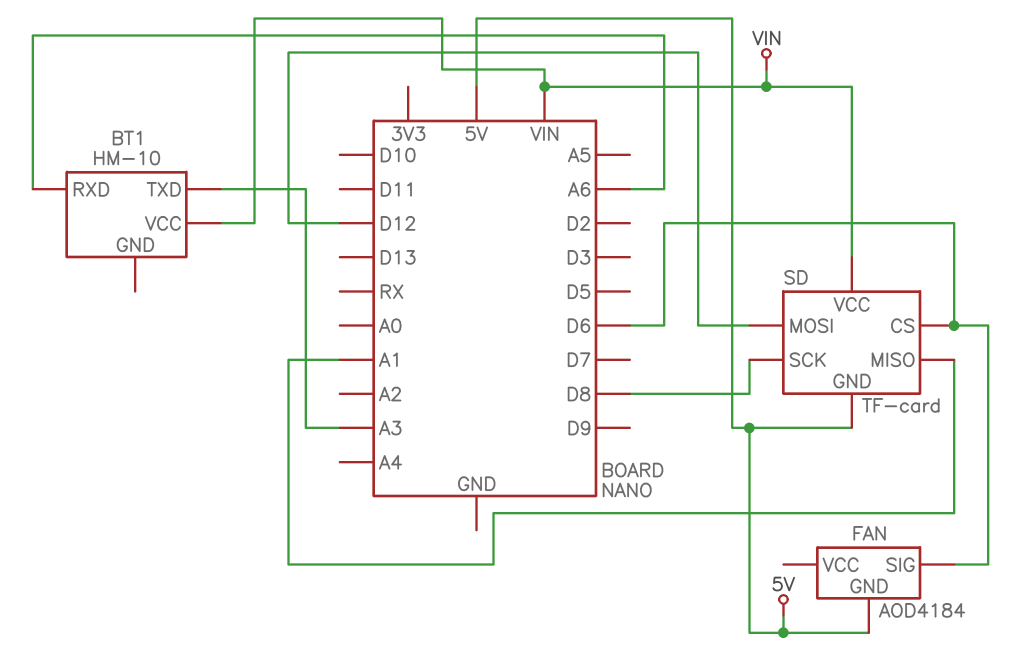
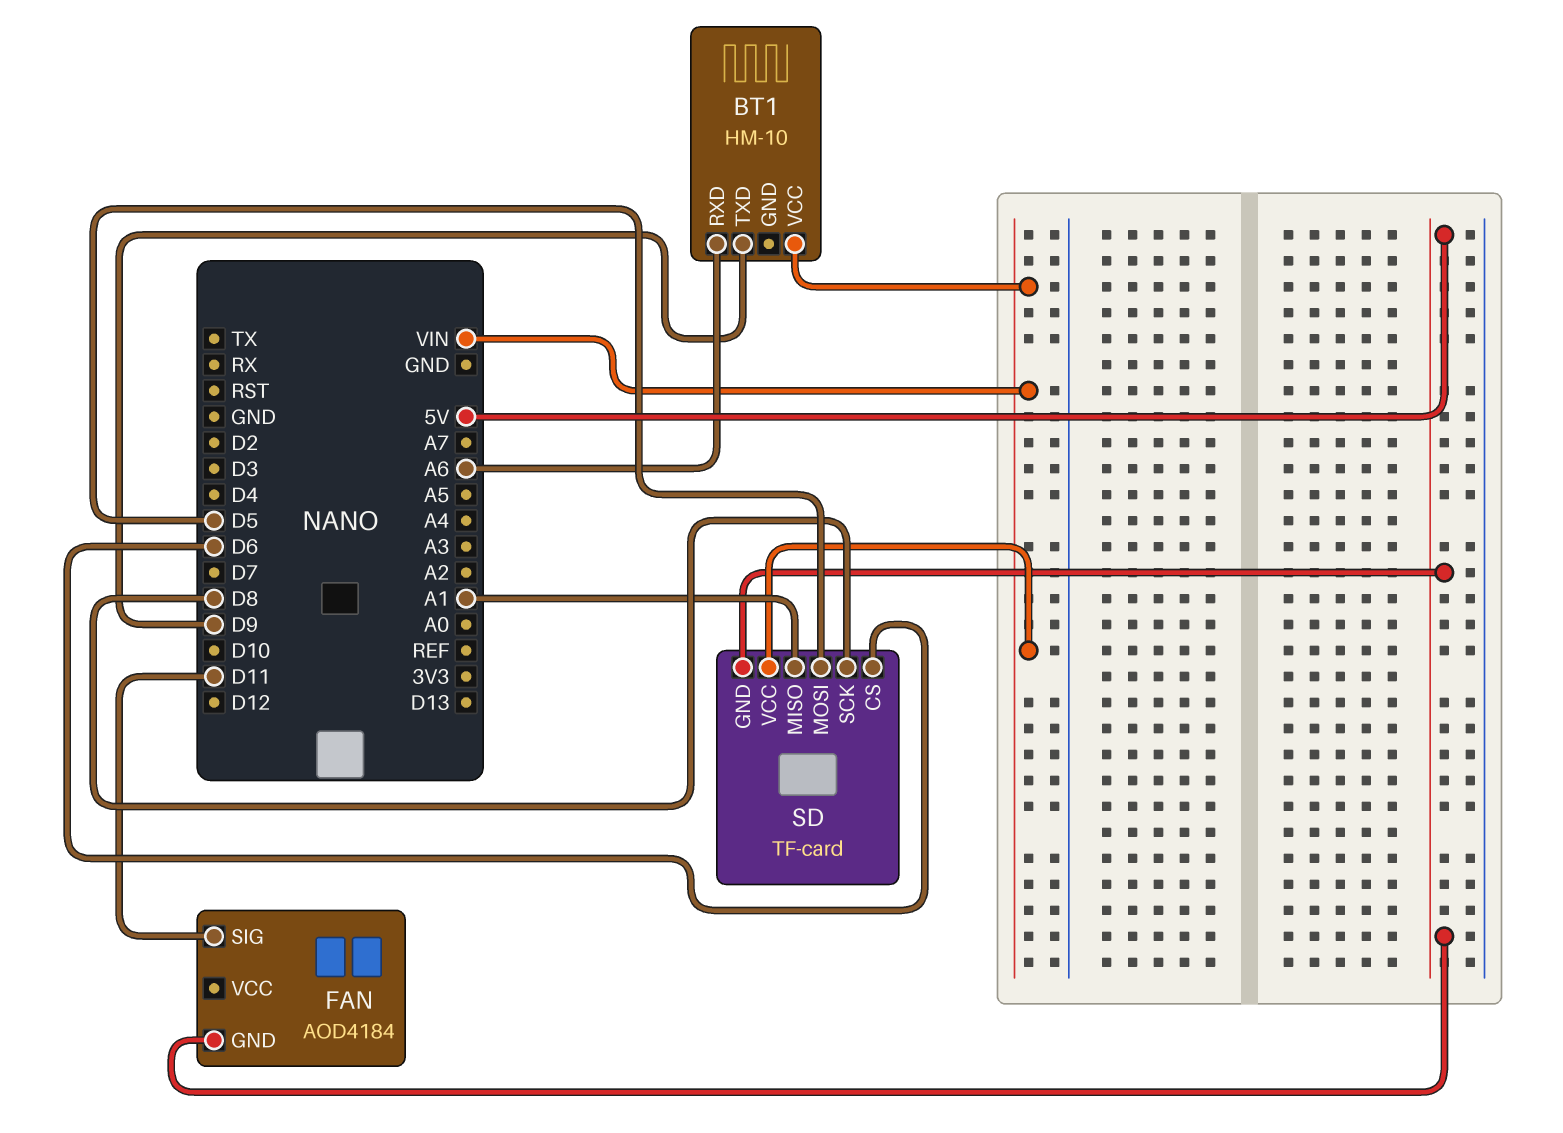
BT1 pin TXD: A3 -> D9
FAN pin SIG: D6 -> D11
SD pin MOSI: D12 -> D5

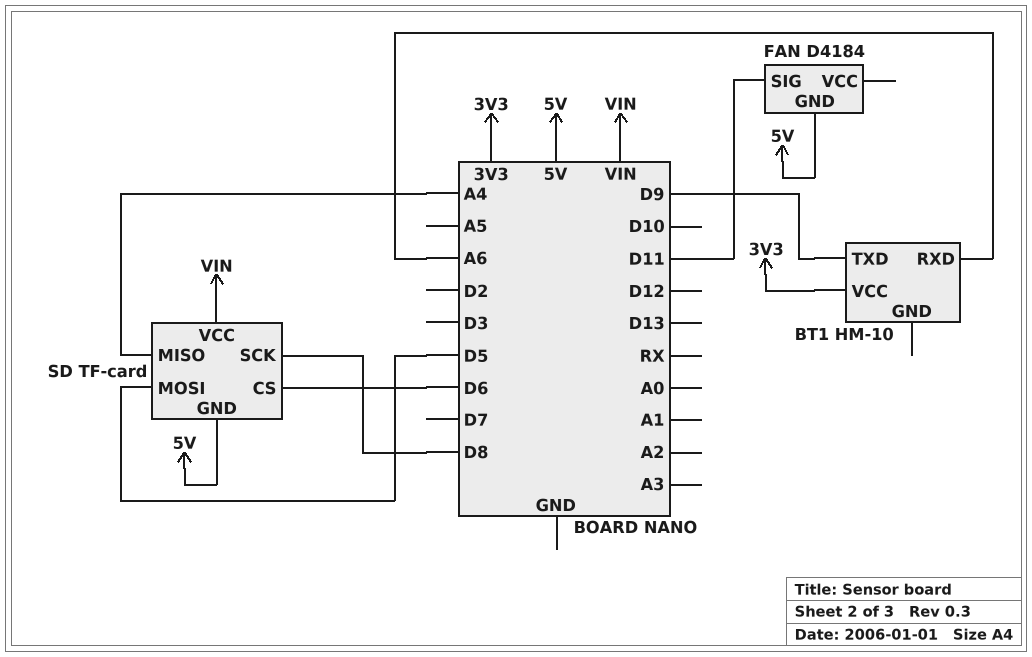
BT1 pin VCC: VIN -> 3V3
FAN: AOD4184 -> D4184
SD pin MISO: A1 -> A4

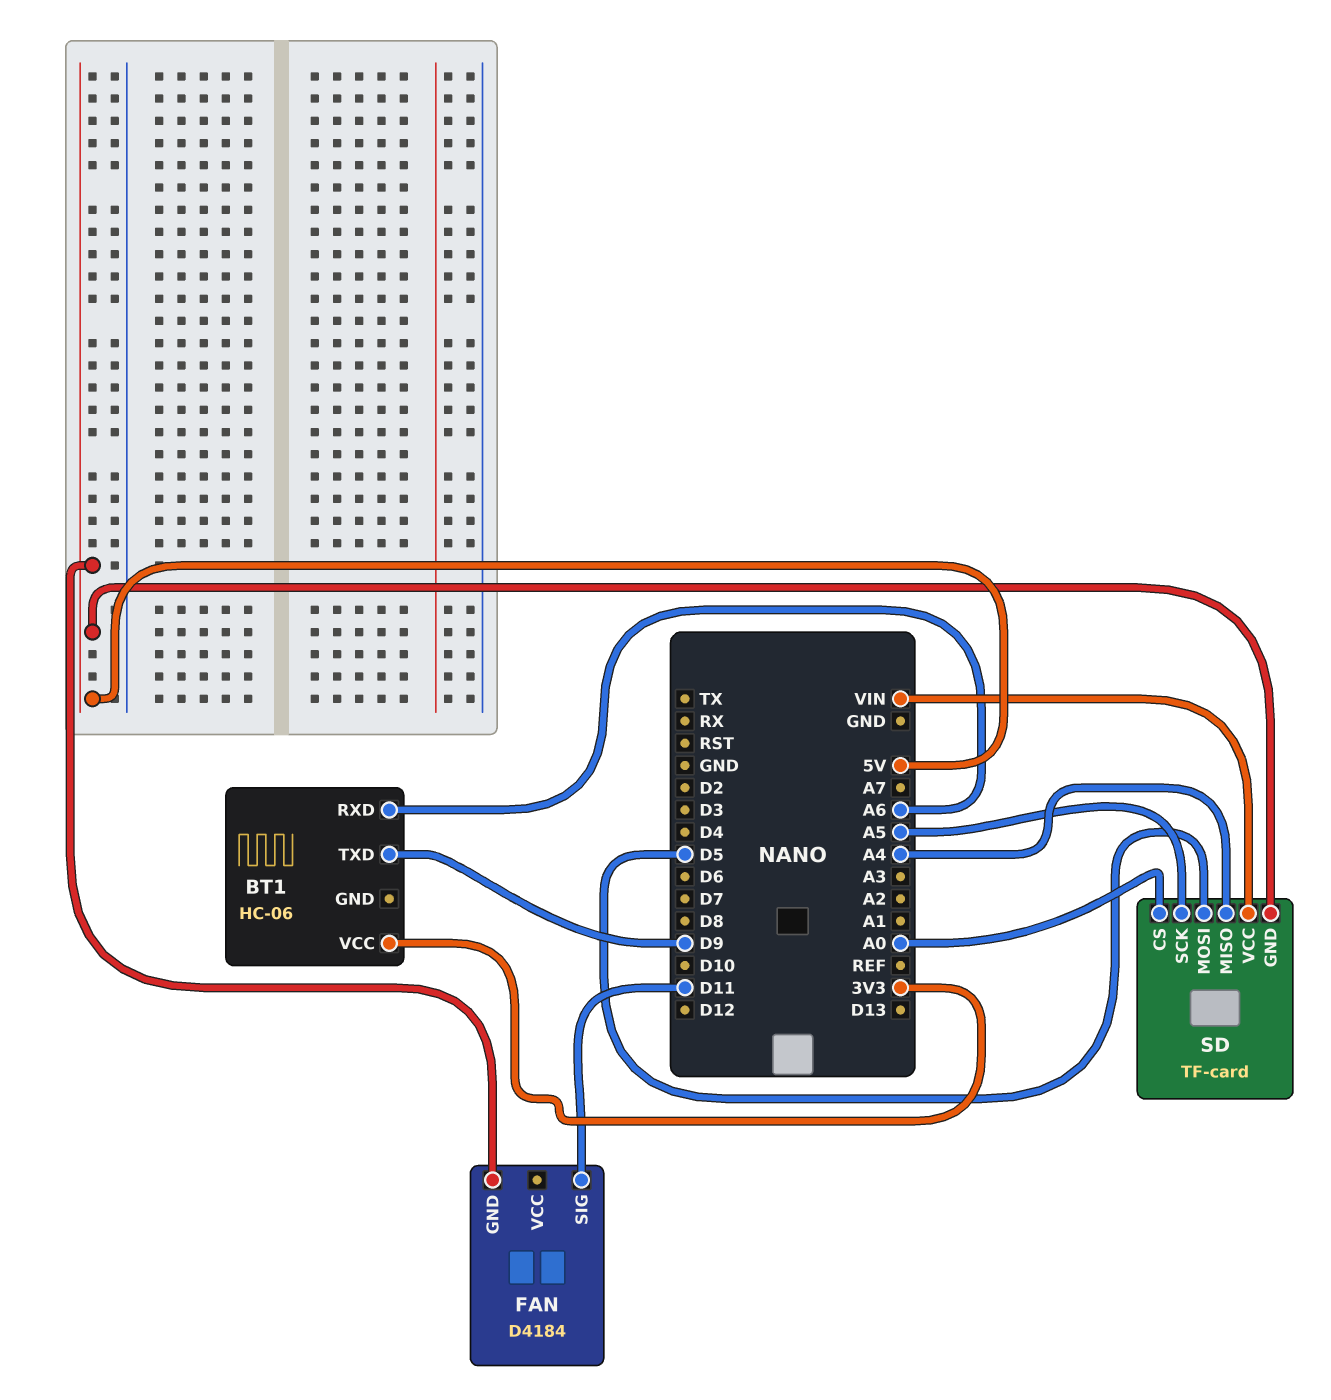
BT1: HM-10 -> HC-06
SD pin CS: D6 -> A0
SD pin SCK: D8 -> A5

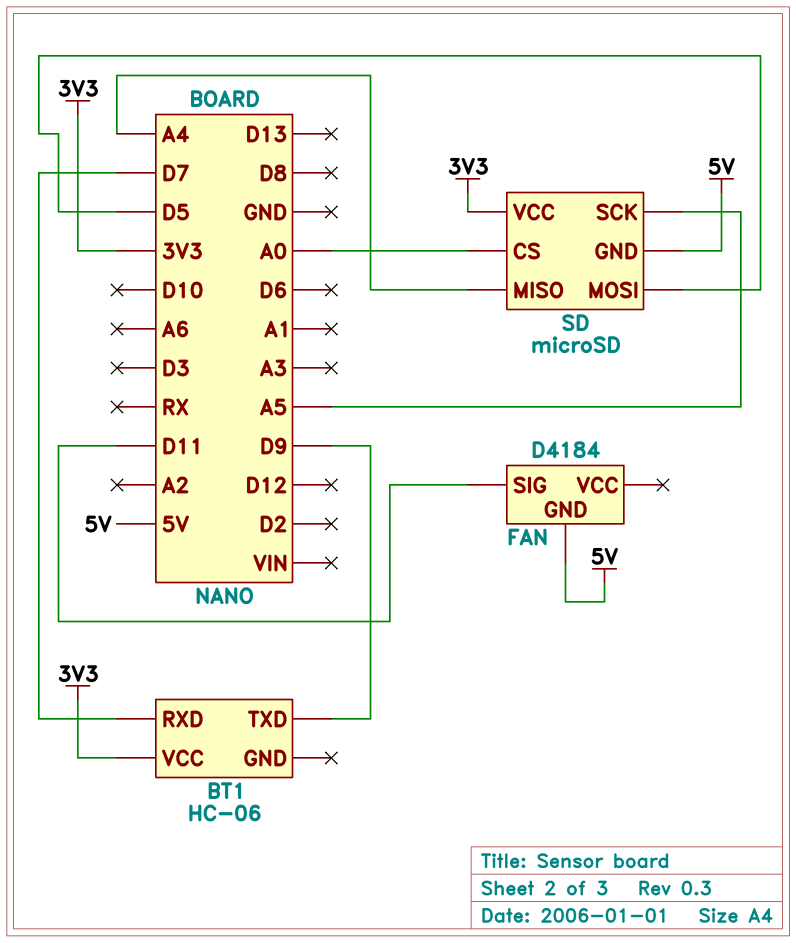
BT1 pin RXD: A6 -> D7
SD: TF-card -> microSD
SD pin VCC: VIN -> 3V3

